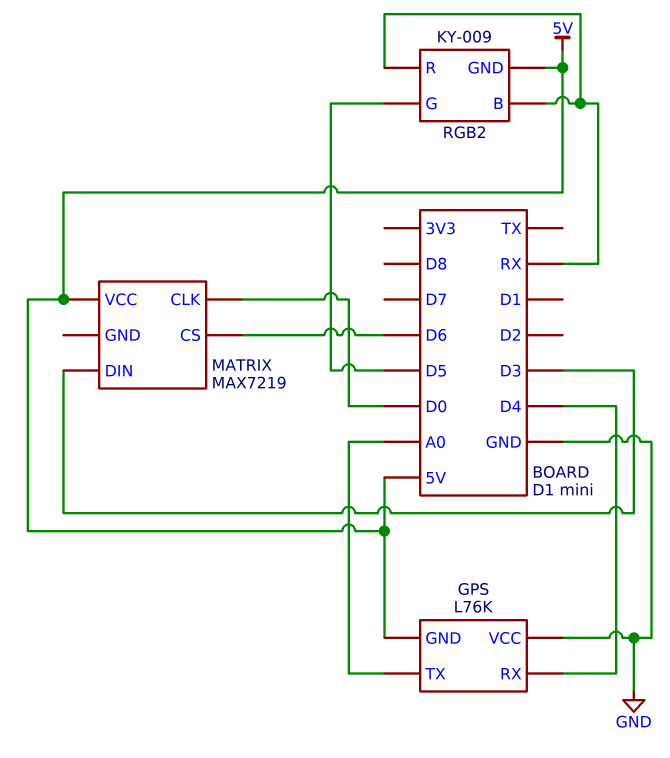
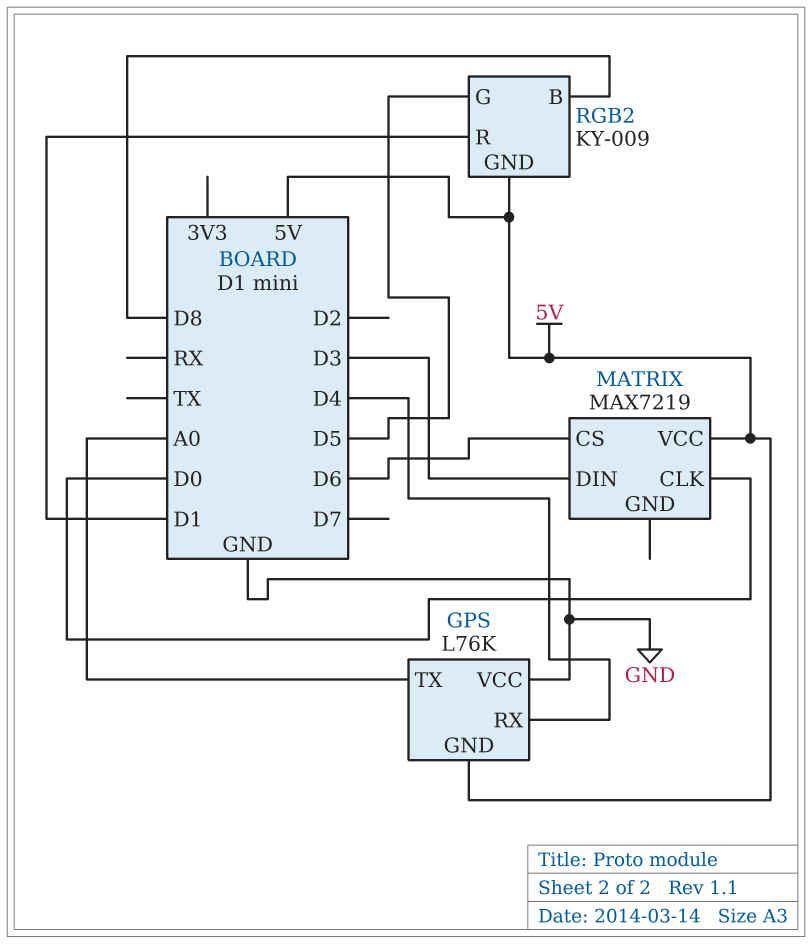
RGB2 pin B: RX -> D8
RGB2 pin R: RX -> D1

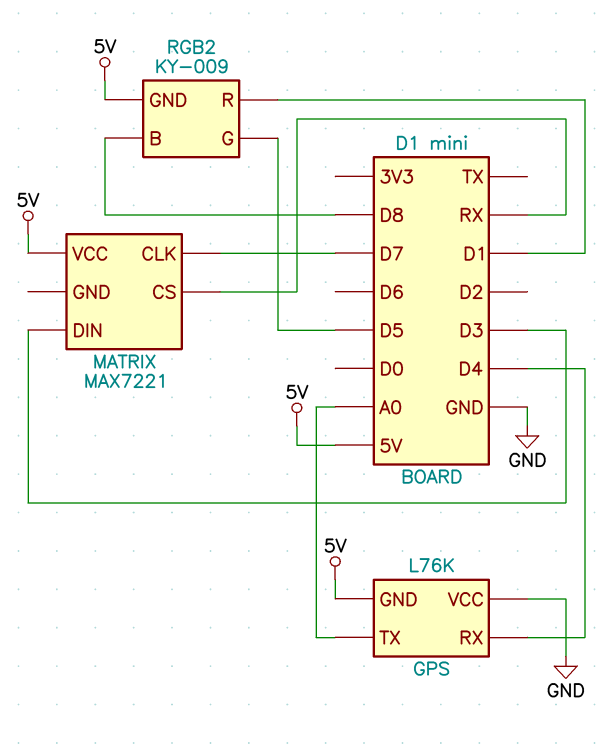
MATRIX: MAX7219 -> MAX7221
MATRIX pin CLK: D0 -> D7
MATRIX pin CS: D6 -> RX

